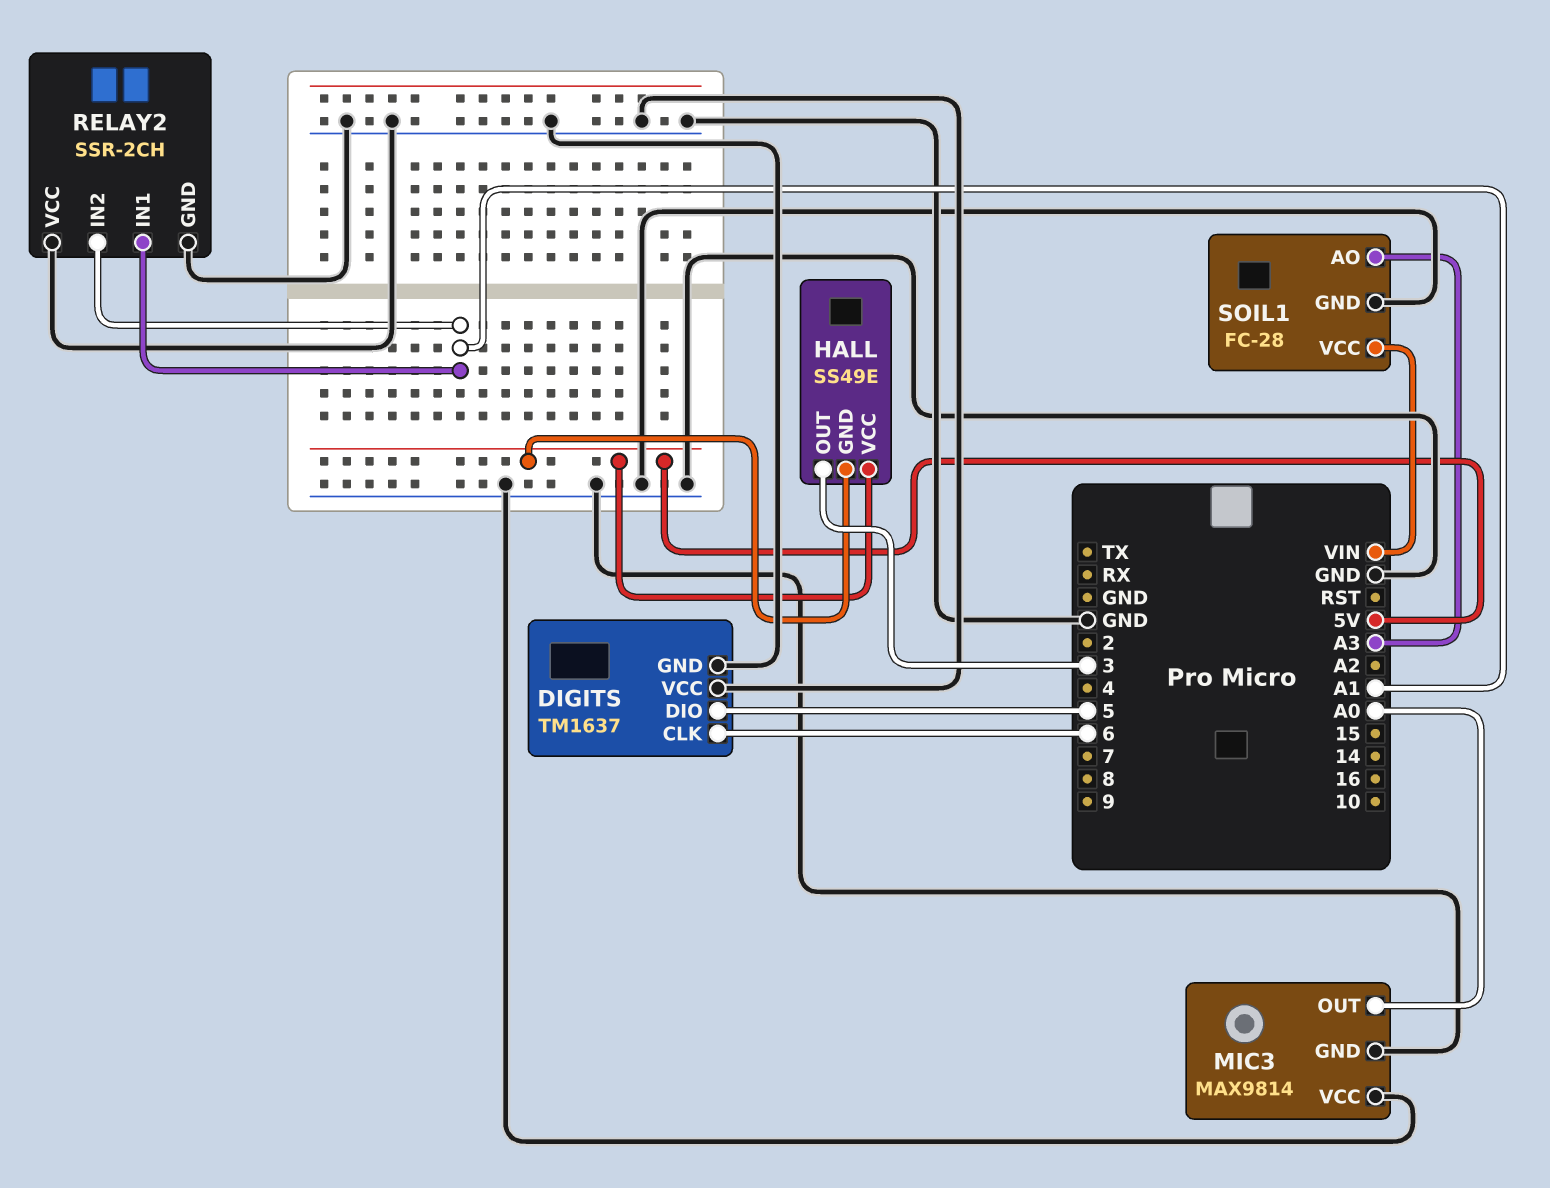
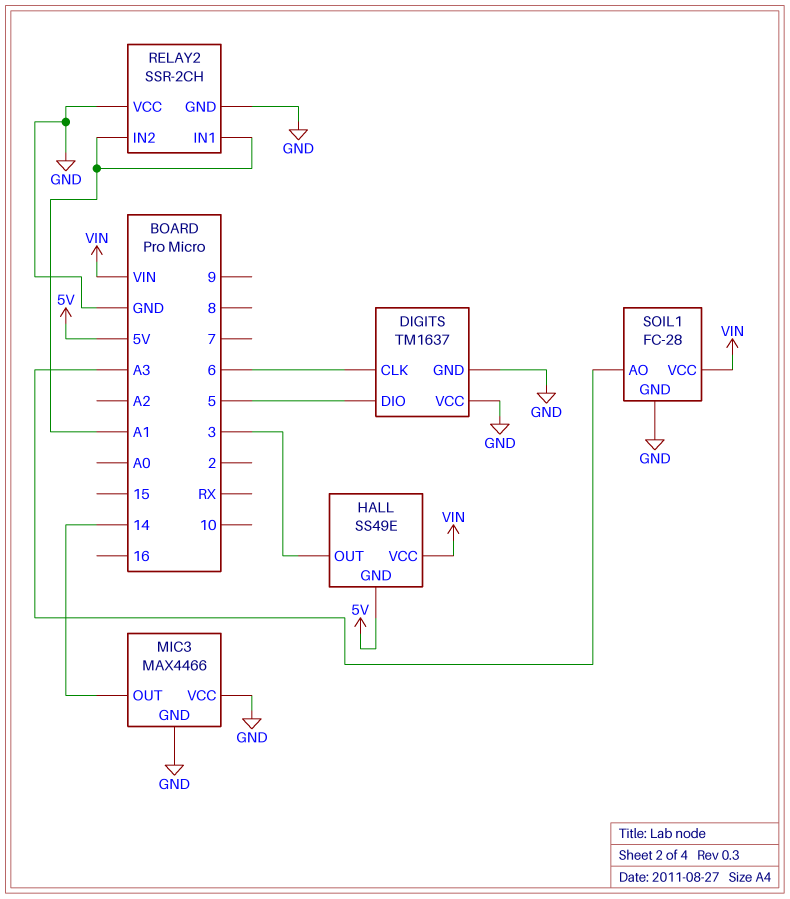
HALL pin VCC: 5V -> VIN
MIC3: MAX9814 -> MAX4466
MIC3 pin OUT: A0 -> 14

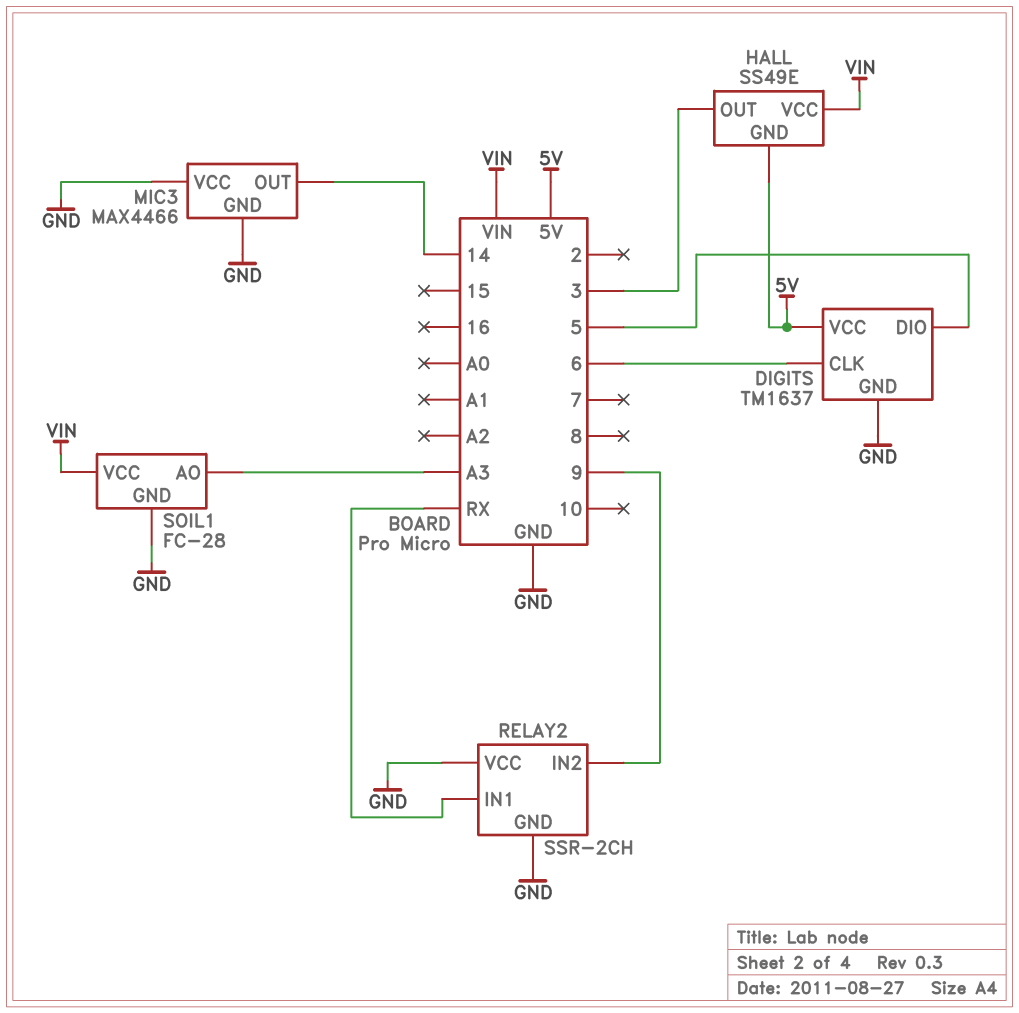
DIGITS pin VCC: GND -> 5V
RELAY2 pin IN1: A1 -> RX
RELAY2 pin IN2: A1 -> 9

